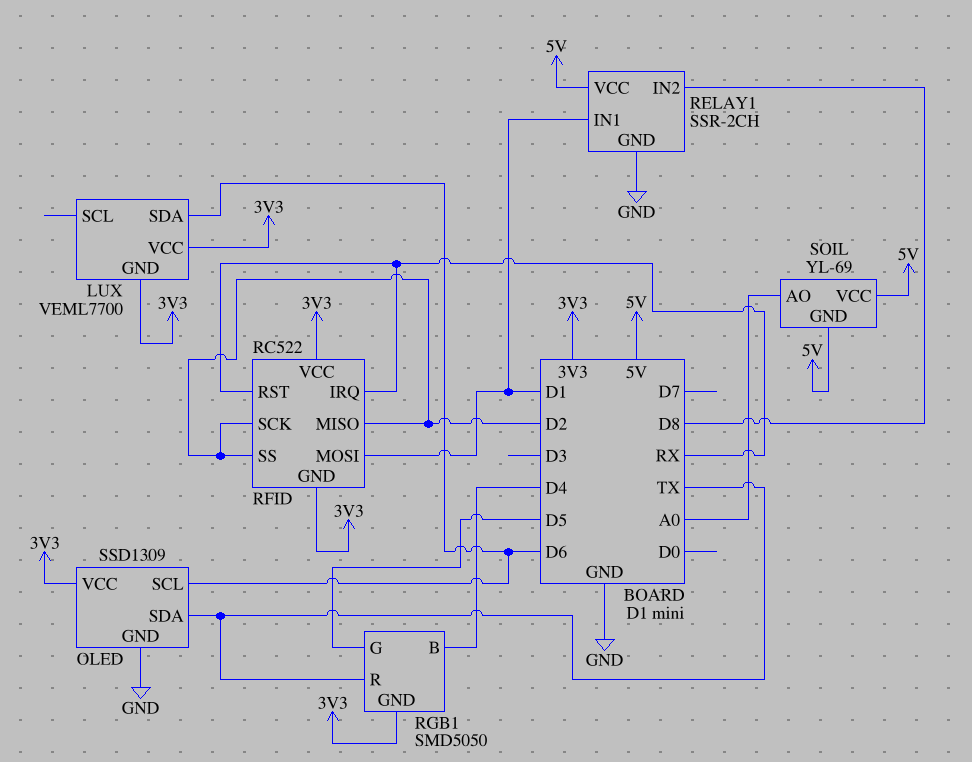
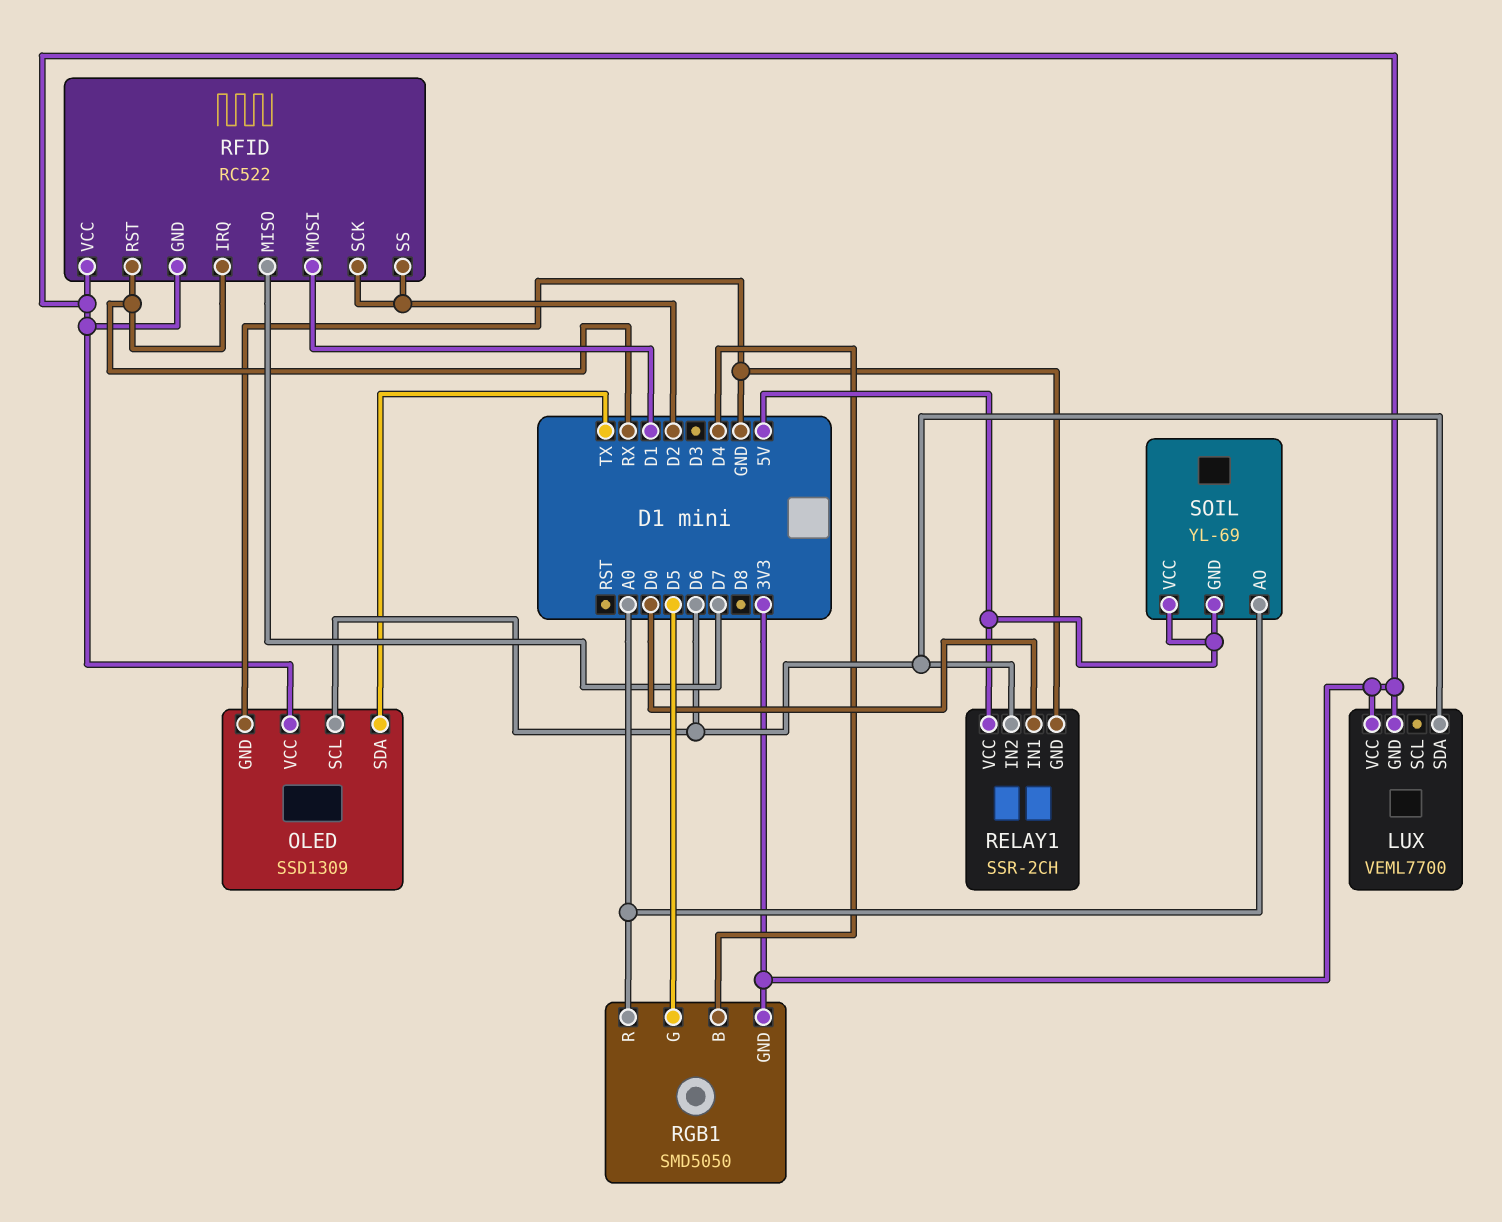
RELAY1 pin IN1: D1 -> D0
RELAY1 pin IN2: D8 -> D6
RFID pin MISO: D2 -> D7
RGB1 pin R: TX -> A0

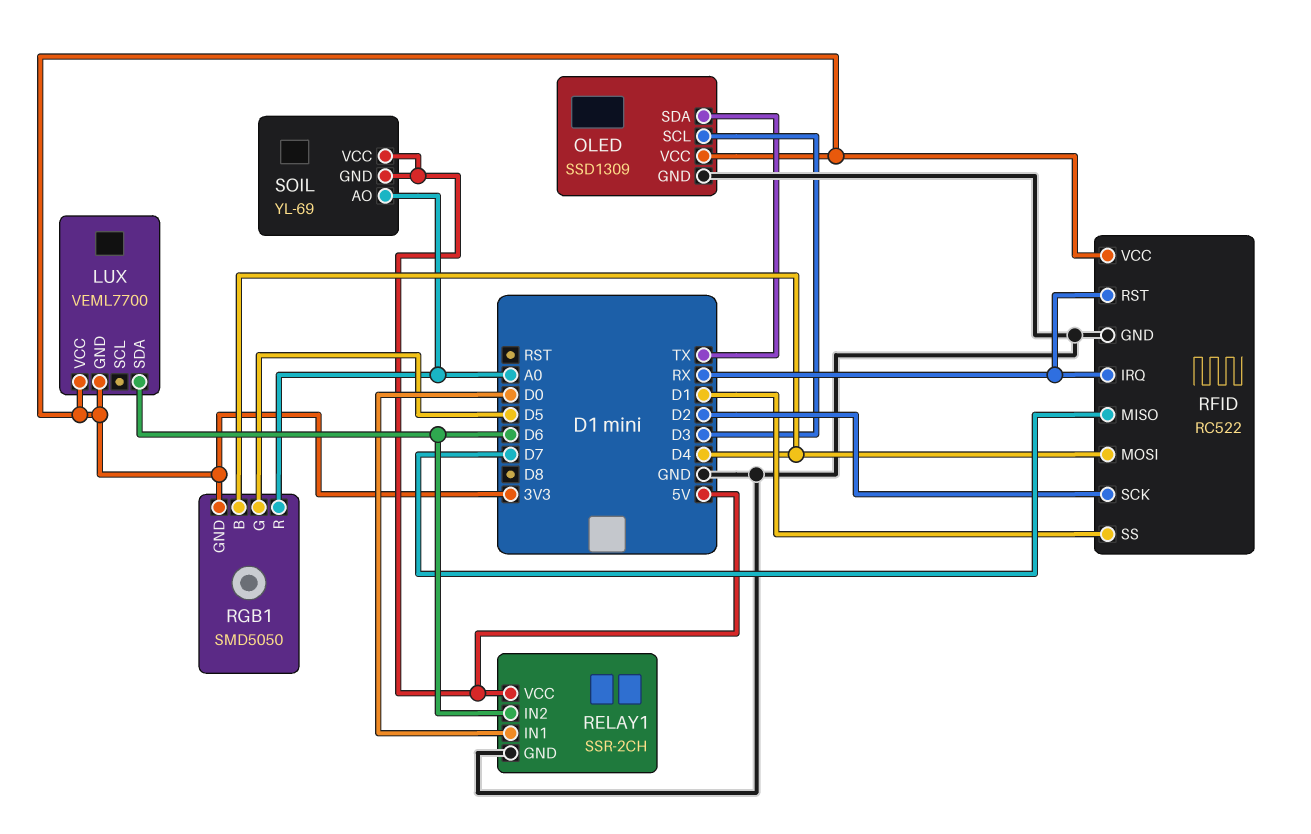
OLED pin SCL: D6 -> D3
RFID pin GND: 3V3 -> GND
RFID pin MOSI: D1 -> D4
RFID pin SS: D2 -> D1

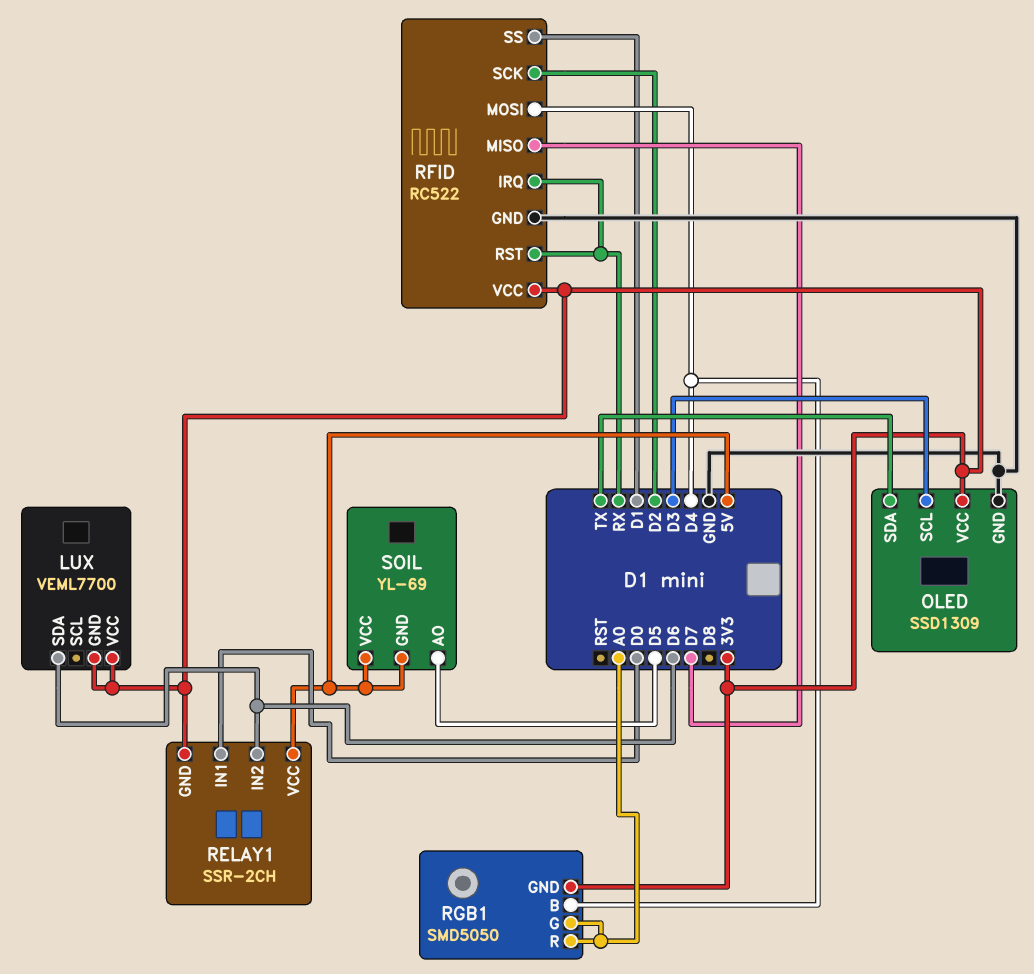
RELAY1 pin GND: GND -> 3V3
RGB1 pin G: D5 -> A0
SOIL pin AO: A0 -> D5

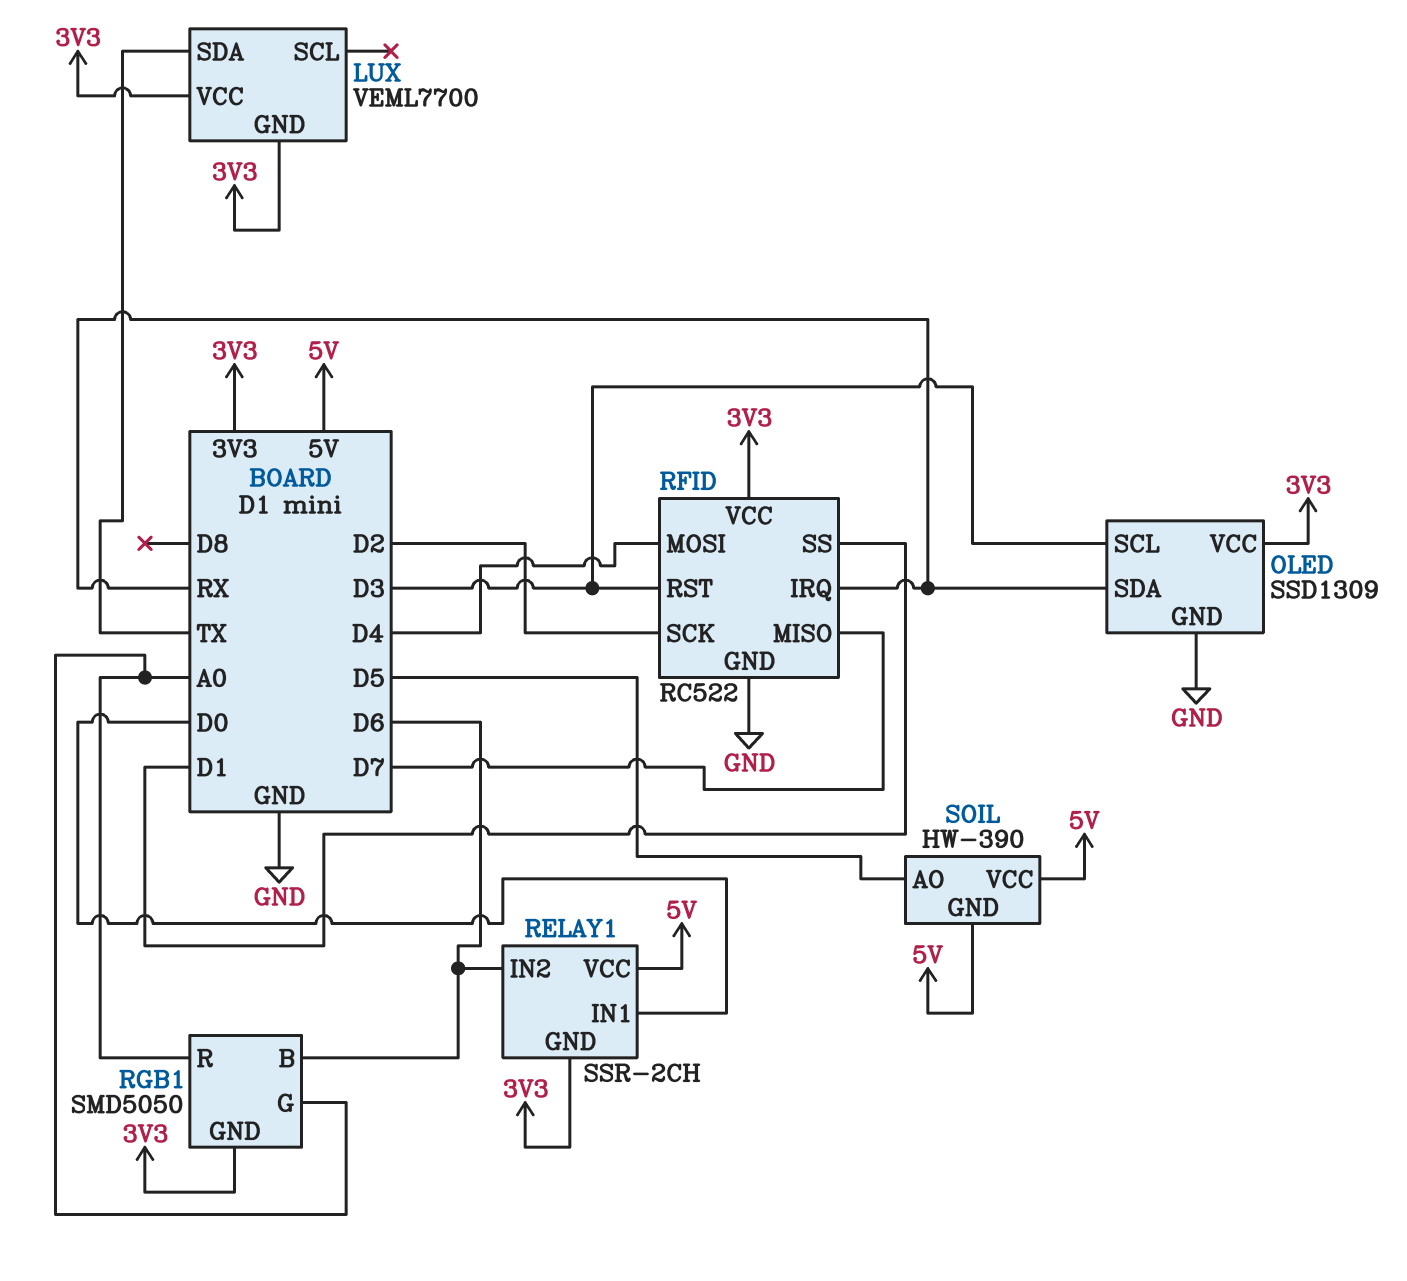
LUX pin SDA: D6 -> TX
OLED pin SDA: TX -> RX
RFID pin RST: RX -> D3
RGB1 pin B: D4 -> D6
SOIL: YL-69 -> HW-390

